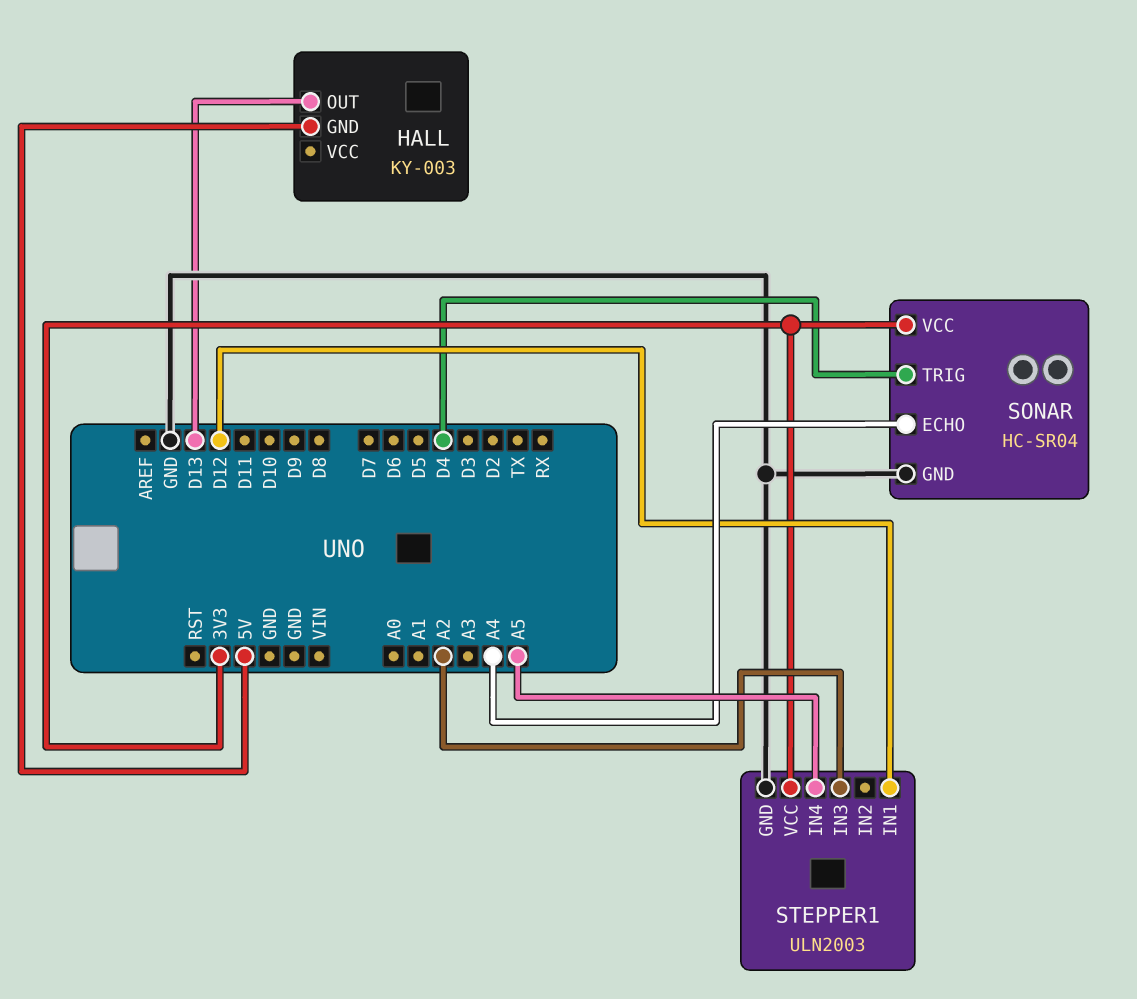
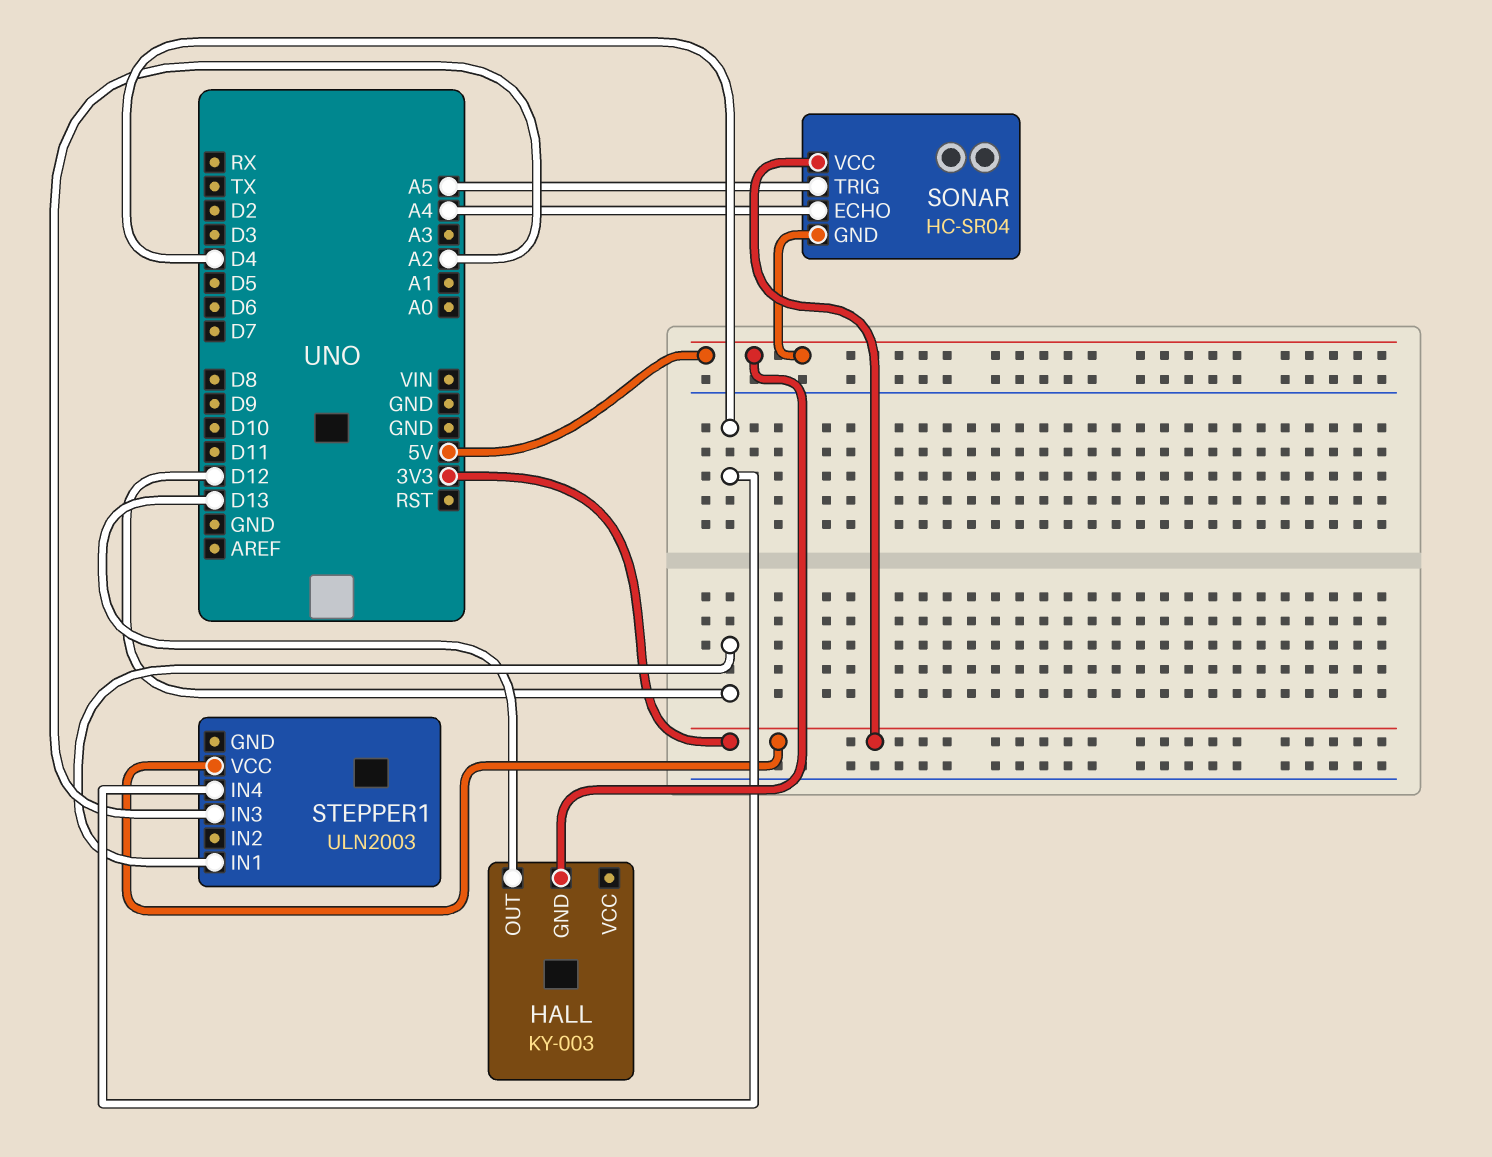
SONAR pin GND: GND -> 5V
SONAR pin TRIG: D4 -> A5
STEPPER1 pin GND: GND -> none
STEPPER1 pin IN4: A5 -> D4

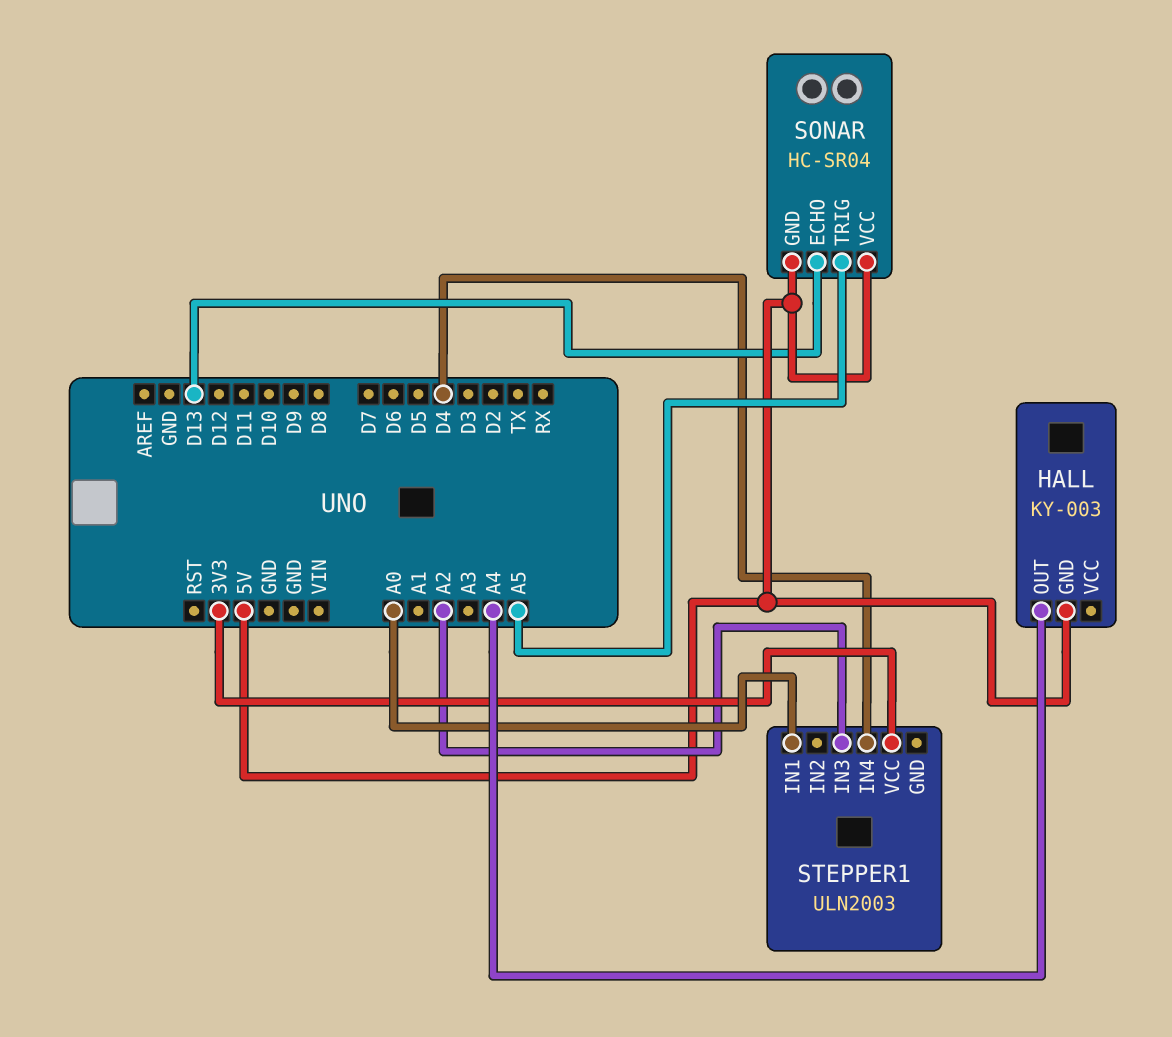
HALL pin OUT: D13 -> A4
SONAR pin ECHO: A4 -> D13
SONAR pin VCC: 3V3 -> 5V
STEPPER1 pin IN1: D12 -> A0

